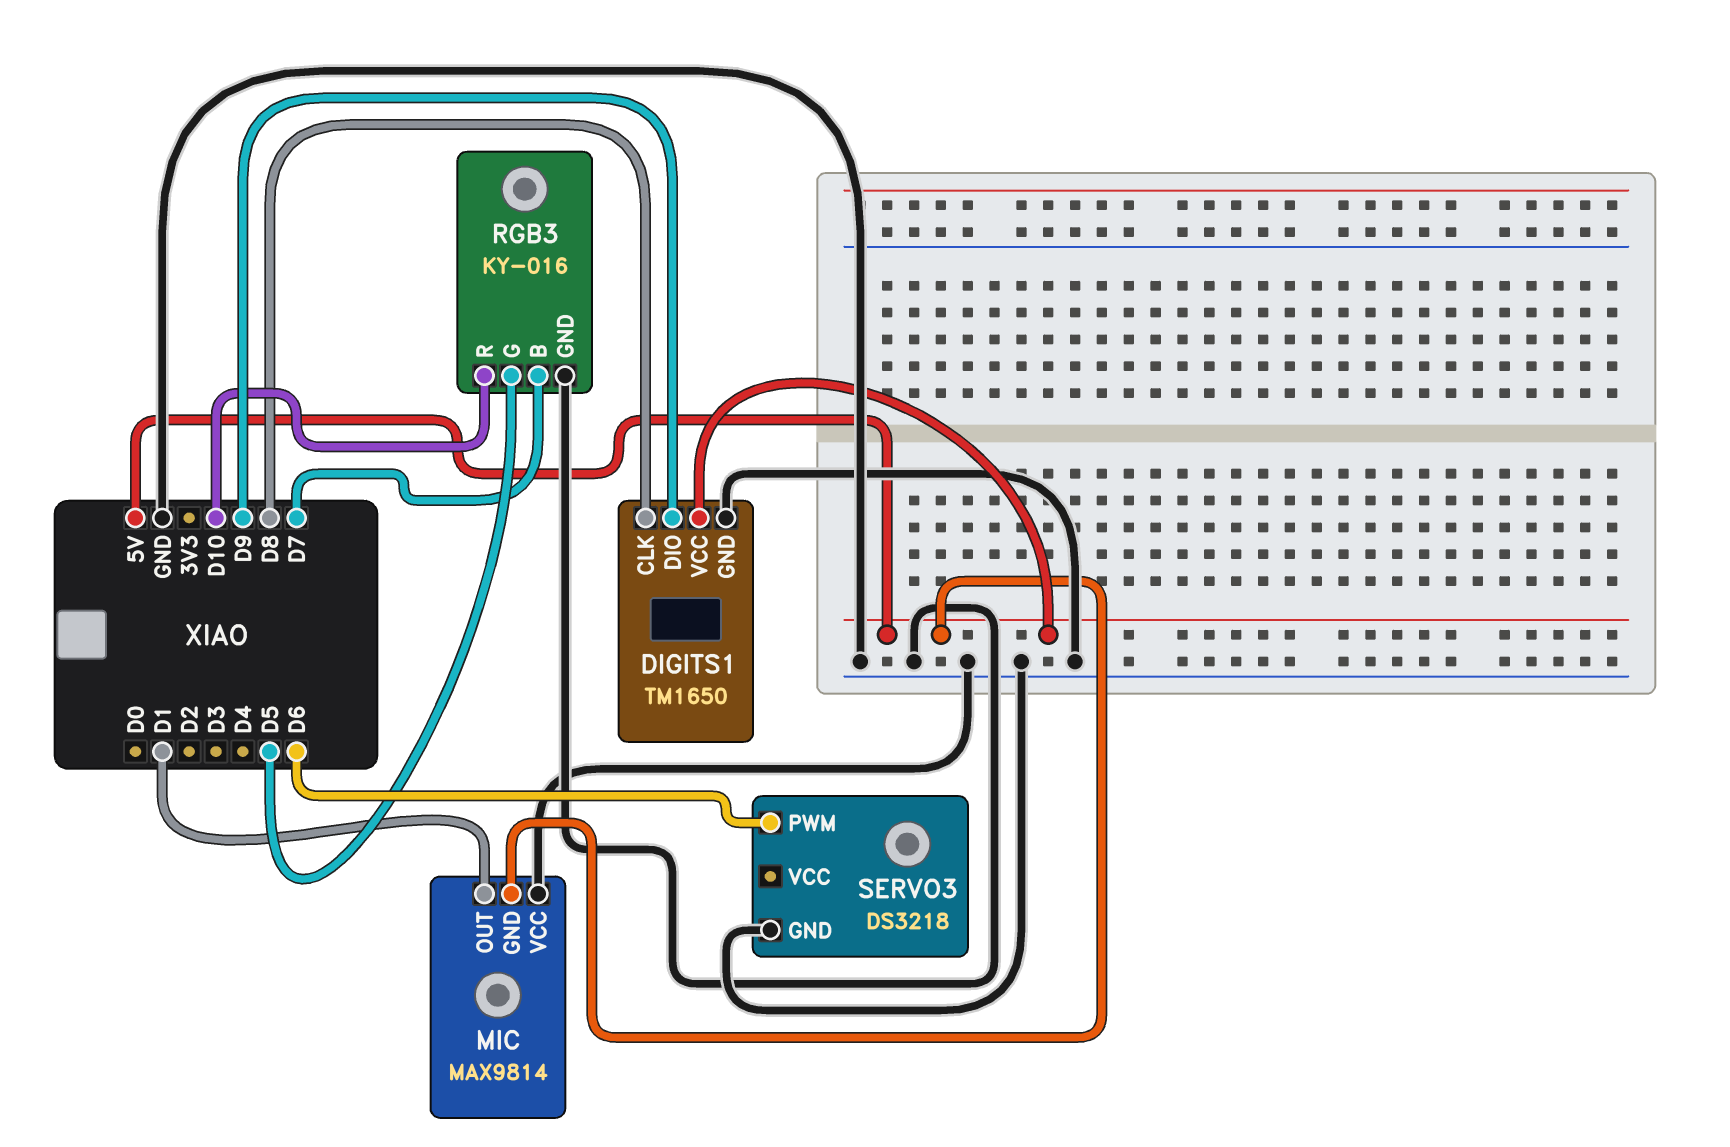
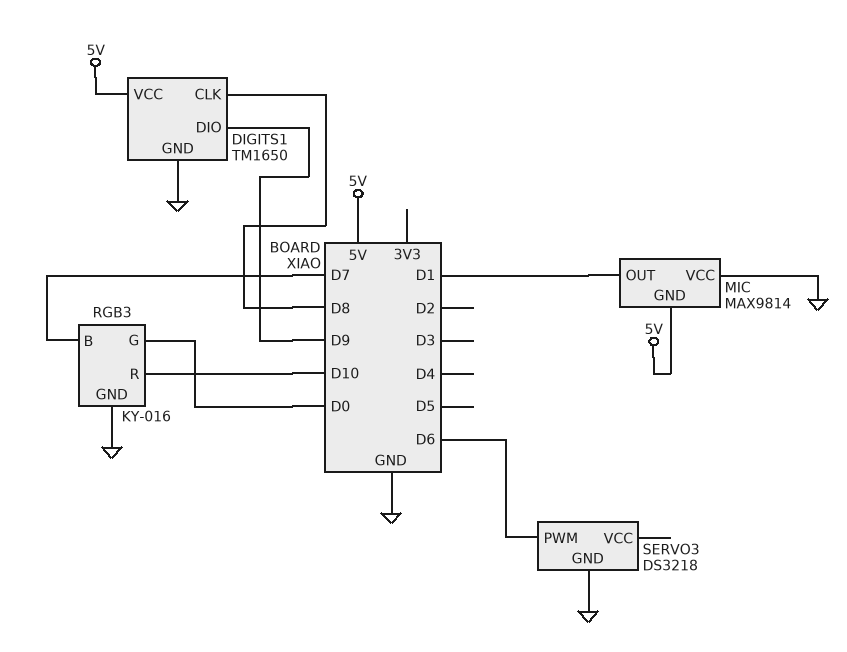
RGB3 pin G: D5 -> D0

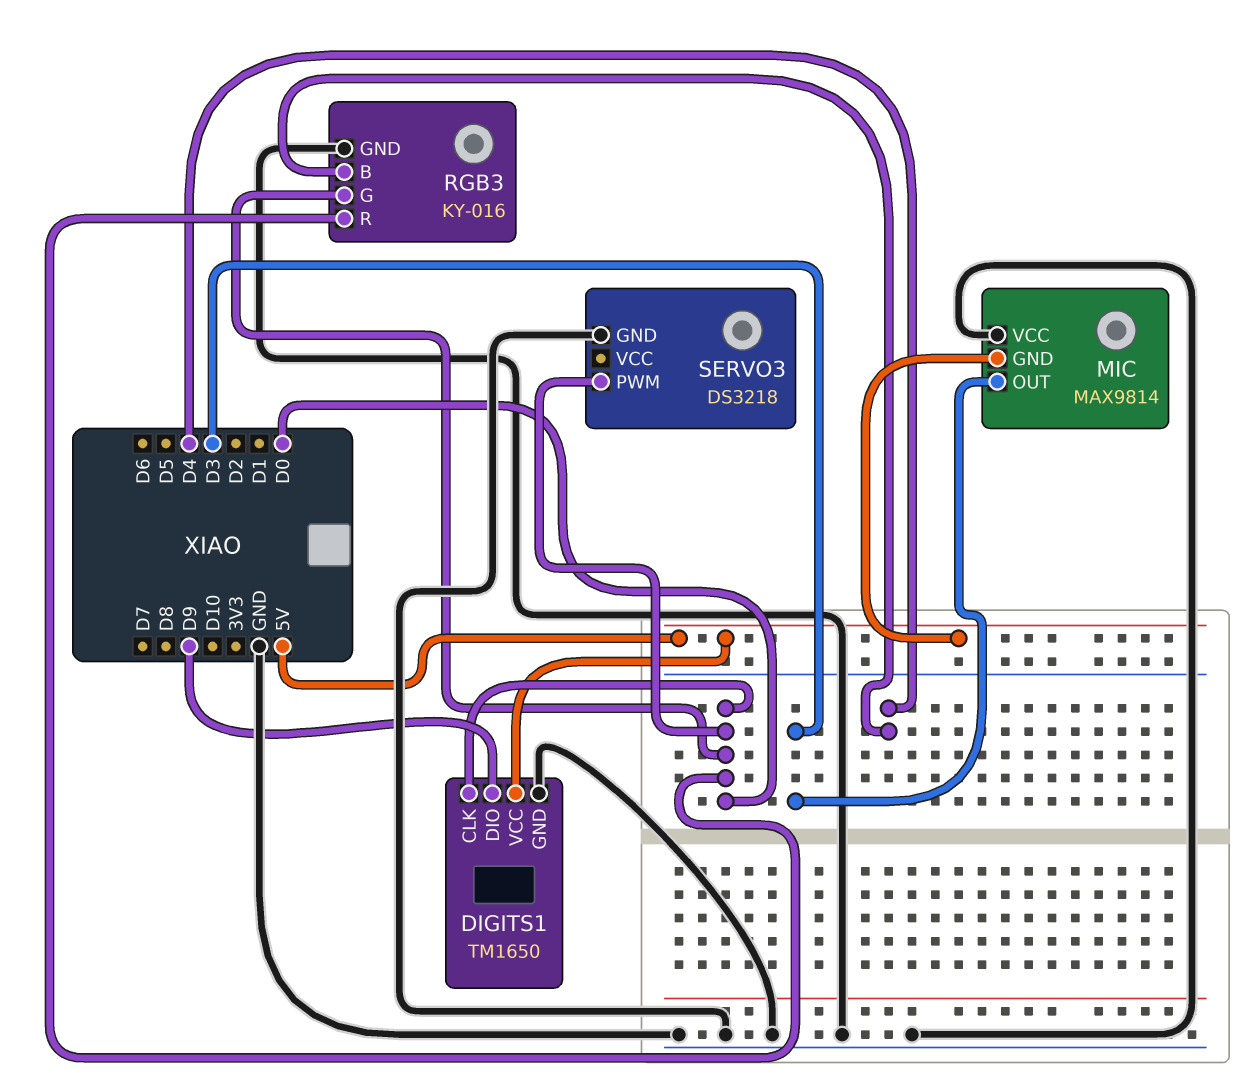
DIGITS1 pin CLK: D8 -> D0
MIC pin OUT: D1 -> D3
RGB3 pin B: D7 -> D4
RGB3 pin R: D10 -> D0
SERVO3 pin PWM: D6 -> D0

